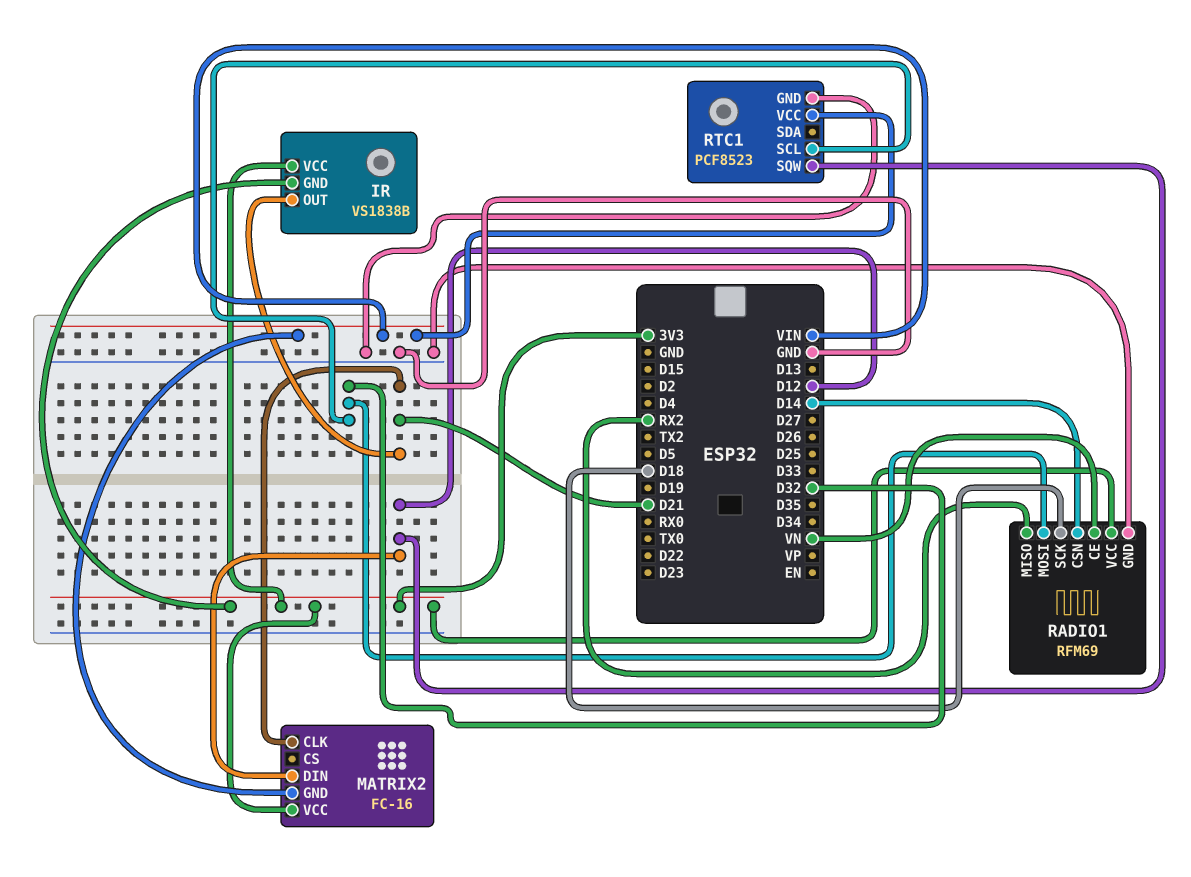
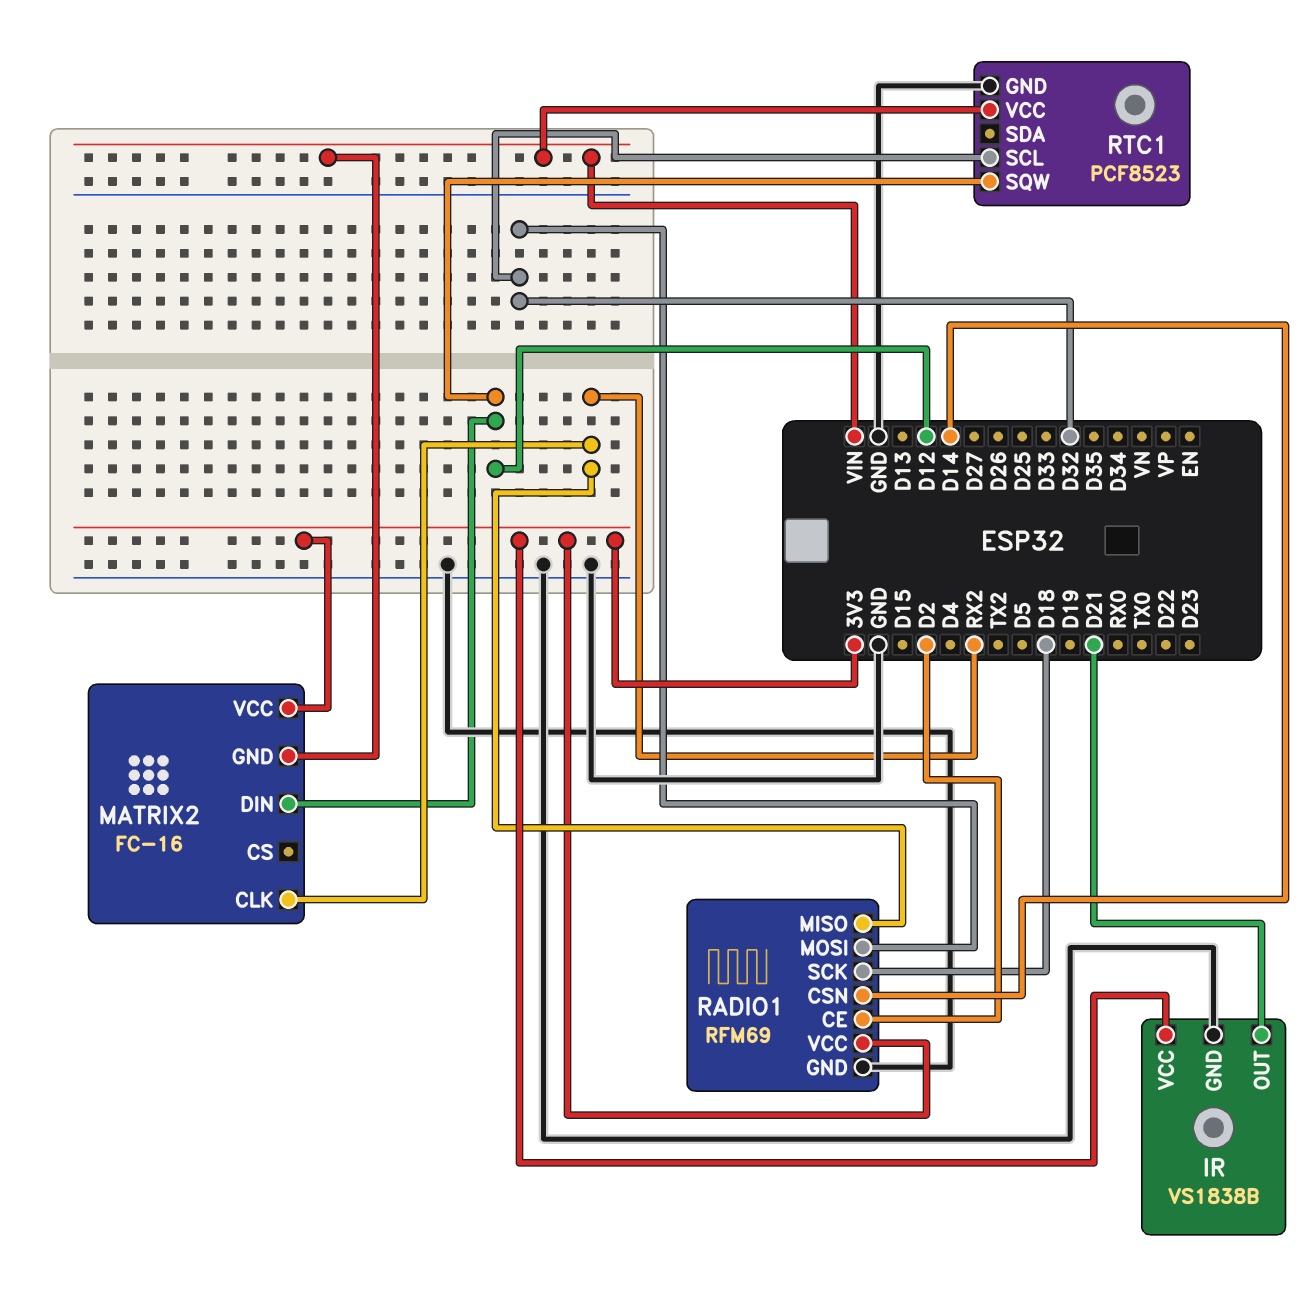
IR pin GND: 3V3 -> GND
MATRIX2 pin CLK: D21 -> RX2
RADIO1 pin CE: VN -> D2

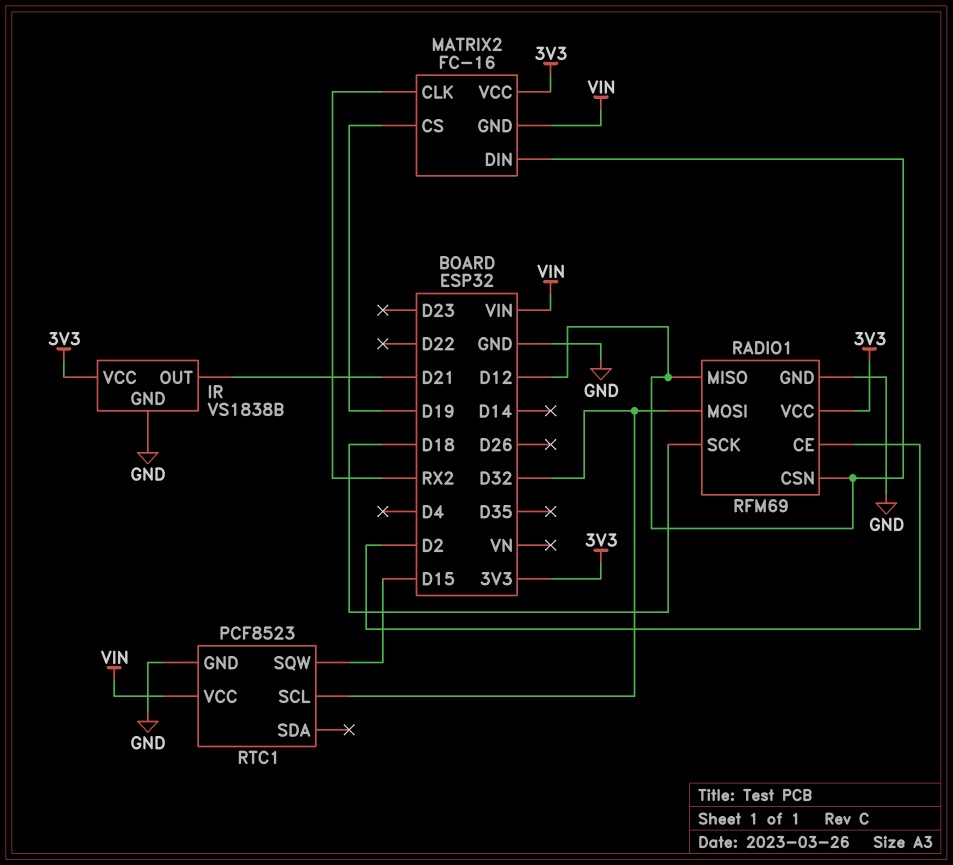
MATRIX2 pin CS: none -> D19
RADIO1 pin CSN: D14 -> D12
RADIO1 pin MISO: RX2 -> D12
RTC1 pin SQW: D12 -> D15

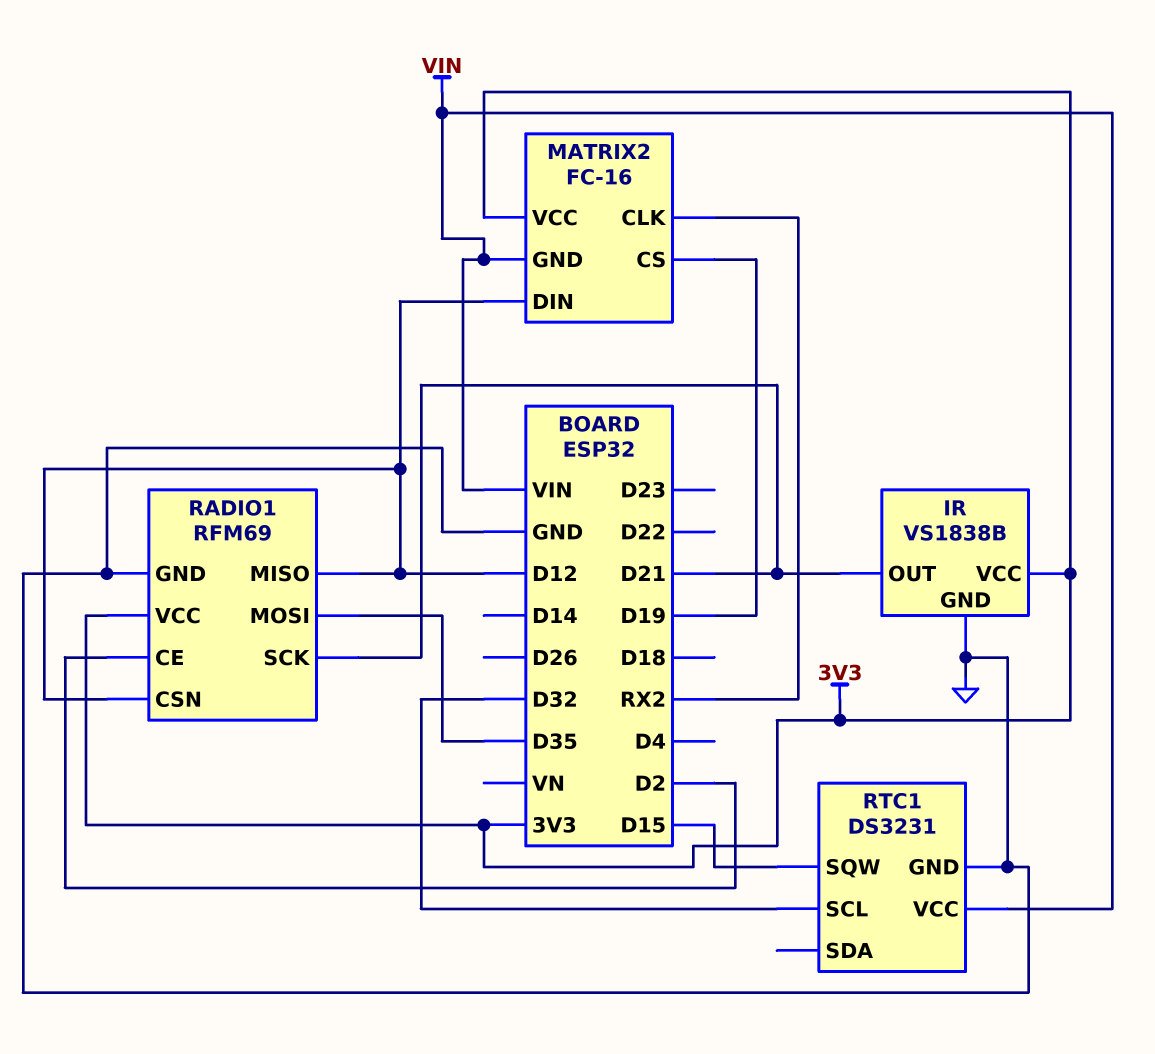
RADIO1 pin MOSI: D32 -> D35
RADIO1 pin SCK: D18 -> D21
RTC1: PCF8523 -> DS3231

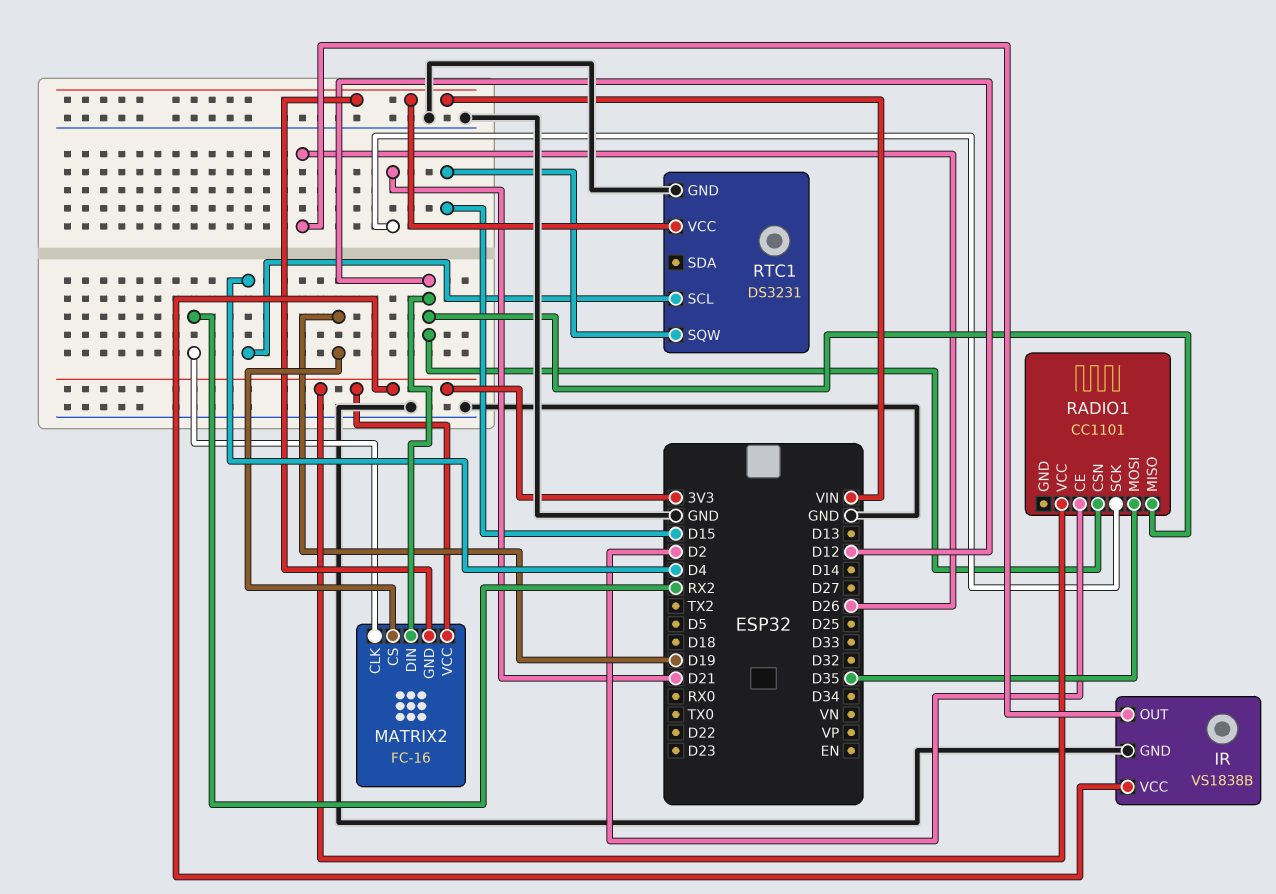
IR pin OUT: D21 -> D26
RADIO1: RFM69 -> CC1101
RADIO1 pin GND: GND -> none
RTC1 pin SCL: D32 -> D4

